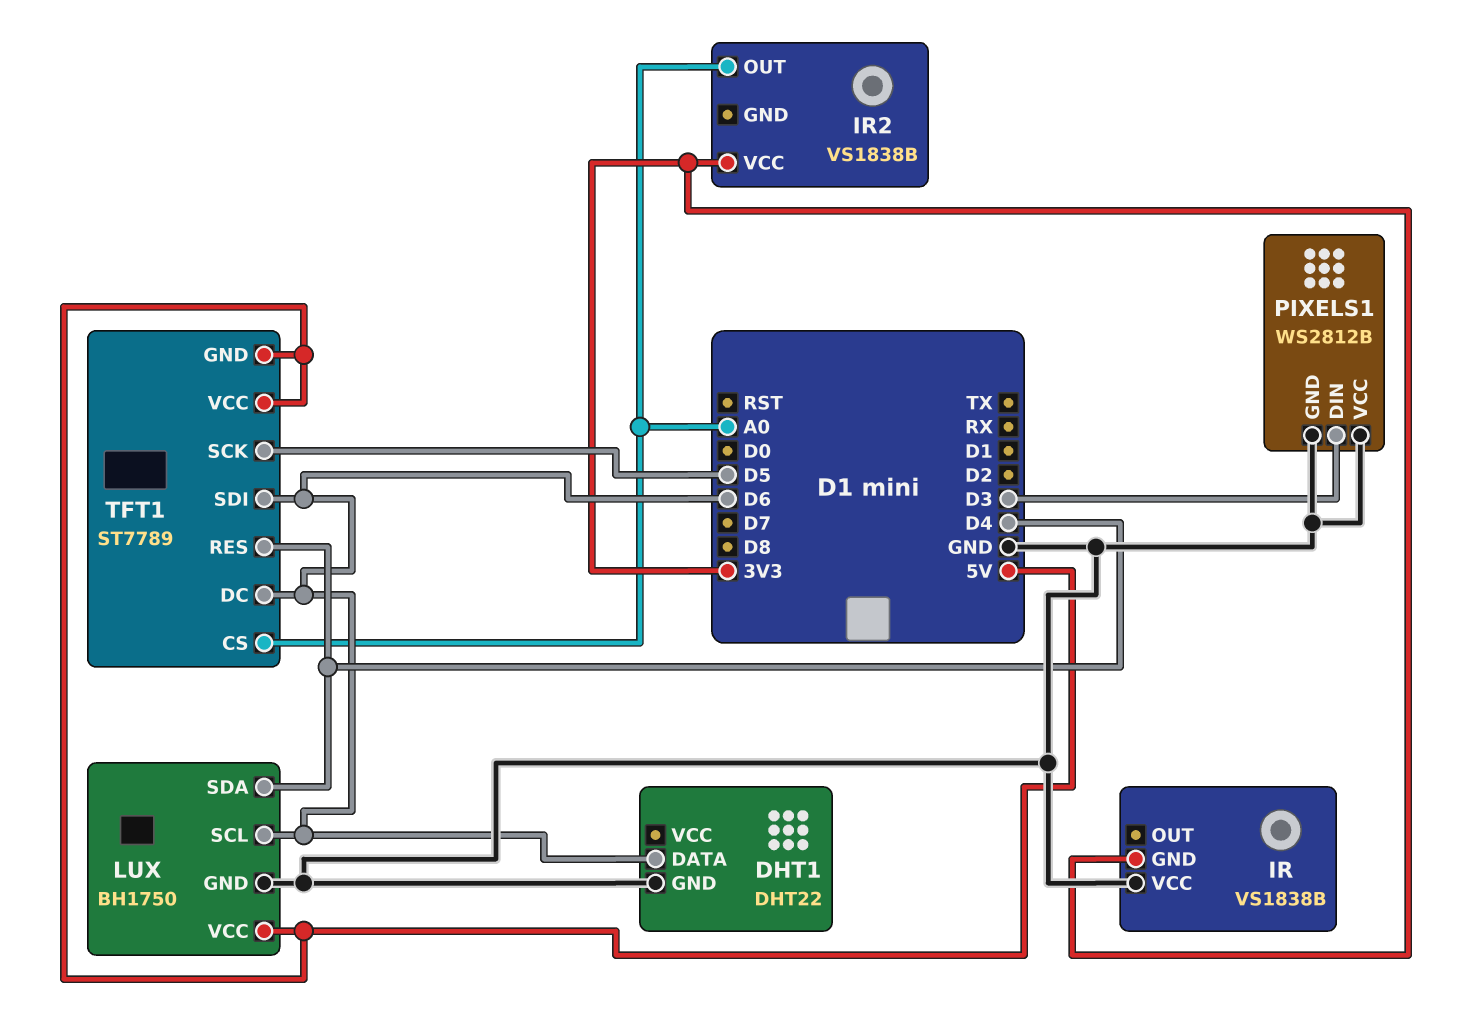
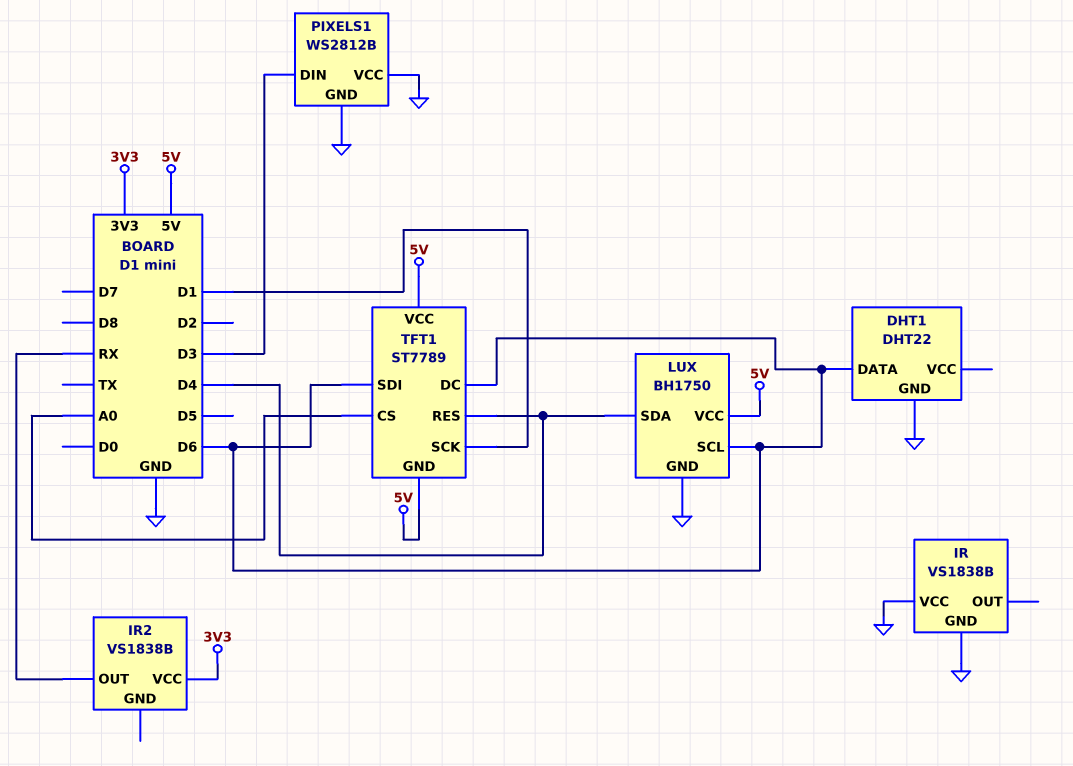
IR pin GND: 3V3 -> GND
IR2 pin OUT: A0 -> RX
TFT1 pin SCK: D5 -> D1

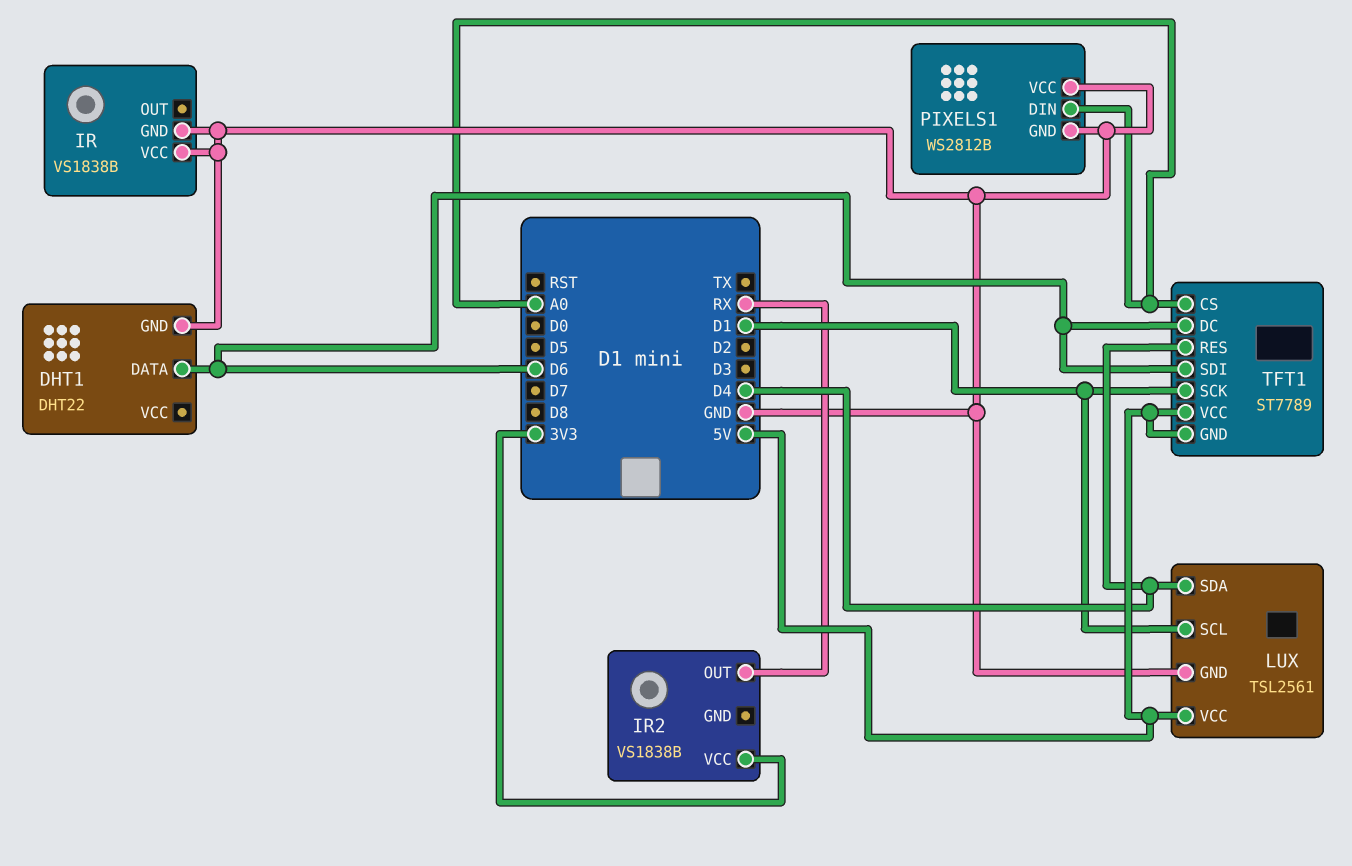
LUX: BH1750 -> TSL2561
LUX pin SCL: D6 -> D1
PIXELS1 pin DIN: D3 -> A0

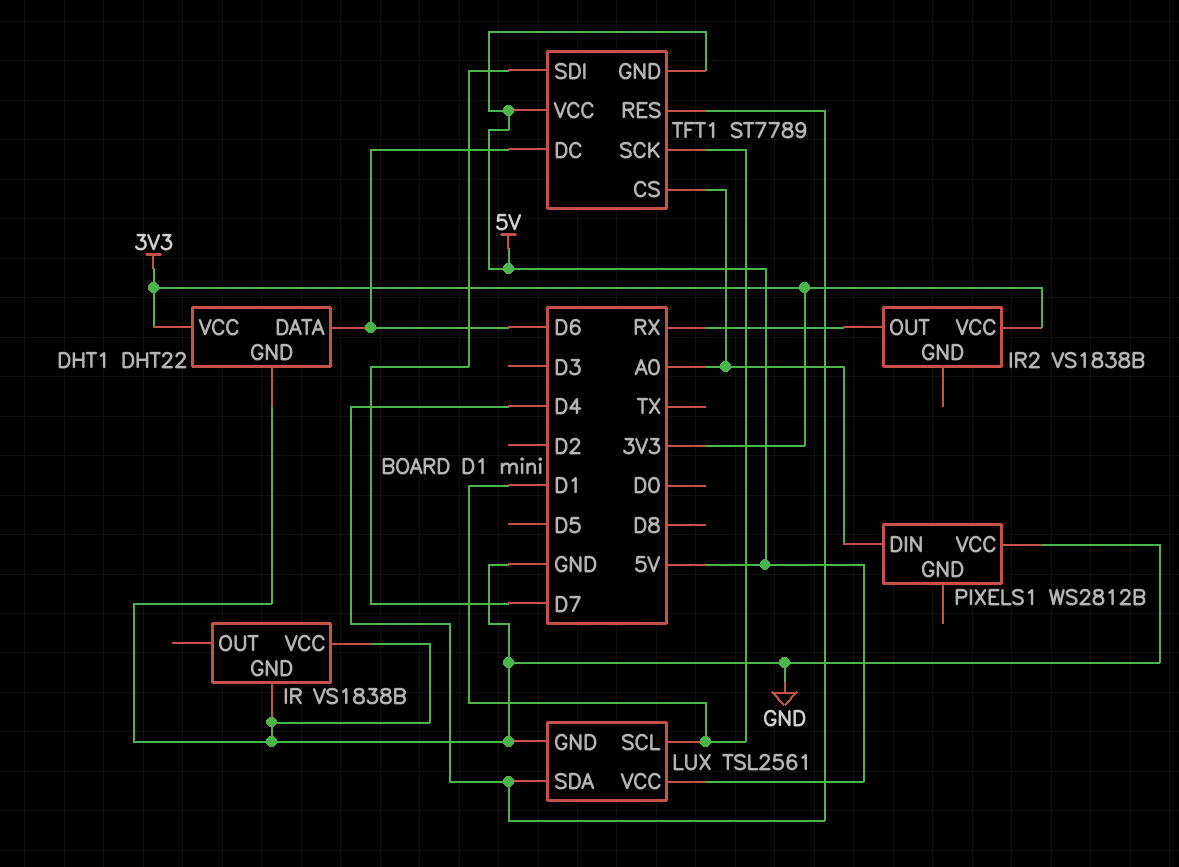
DHT1 pin VCC: none -> 3V3
PIXELS1 pin GND: GND -> none
TFT1 pin SDI: D6 -> D7

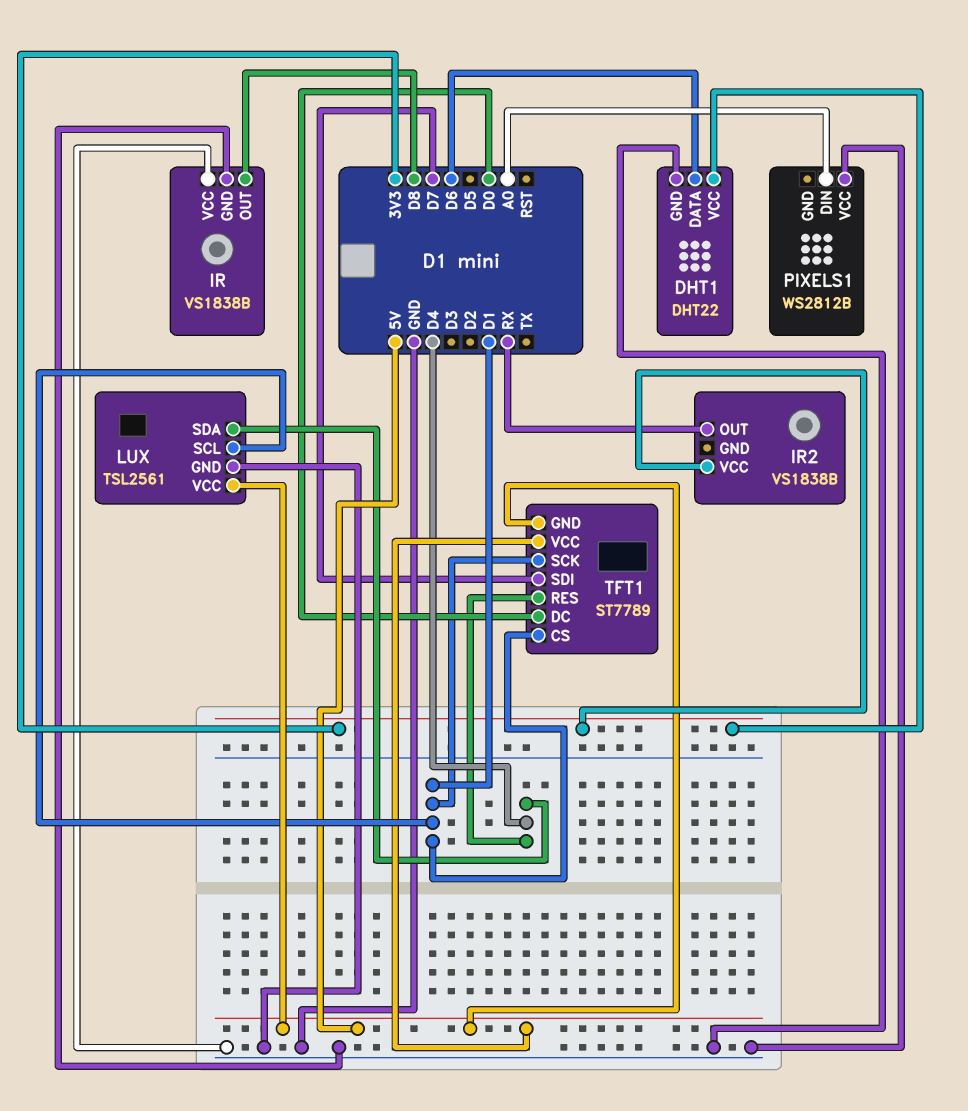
IR pin OUT: none -> D8
TFT1 pin CS: A0 -> D1
TFT1 pin DC: D6 -> D0

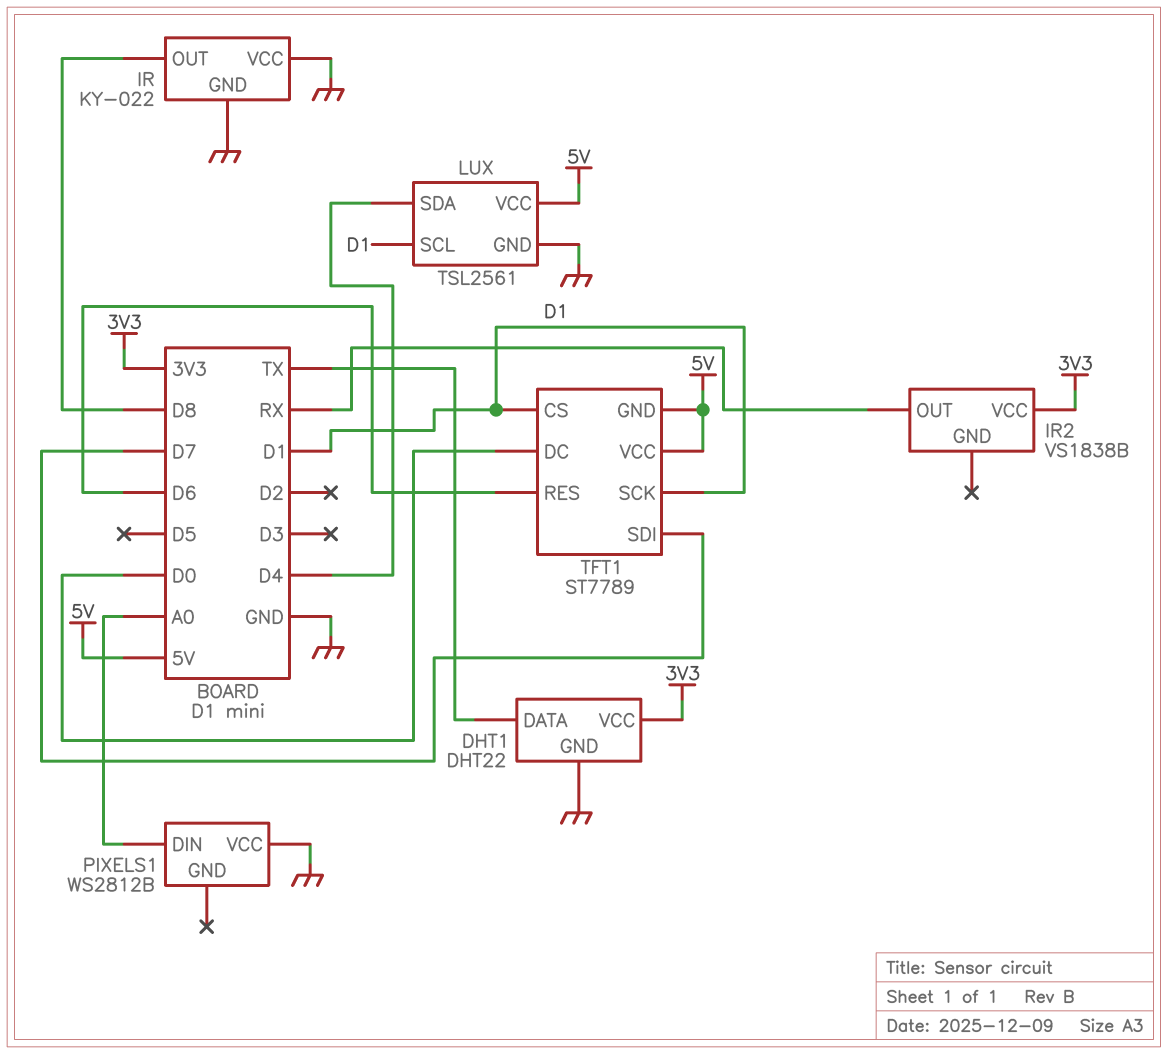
DHT1 pin DATA: D6 -> TX
IR: VS1838B -> KY-022
TFT1 pin RES: D4 -> D6

